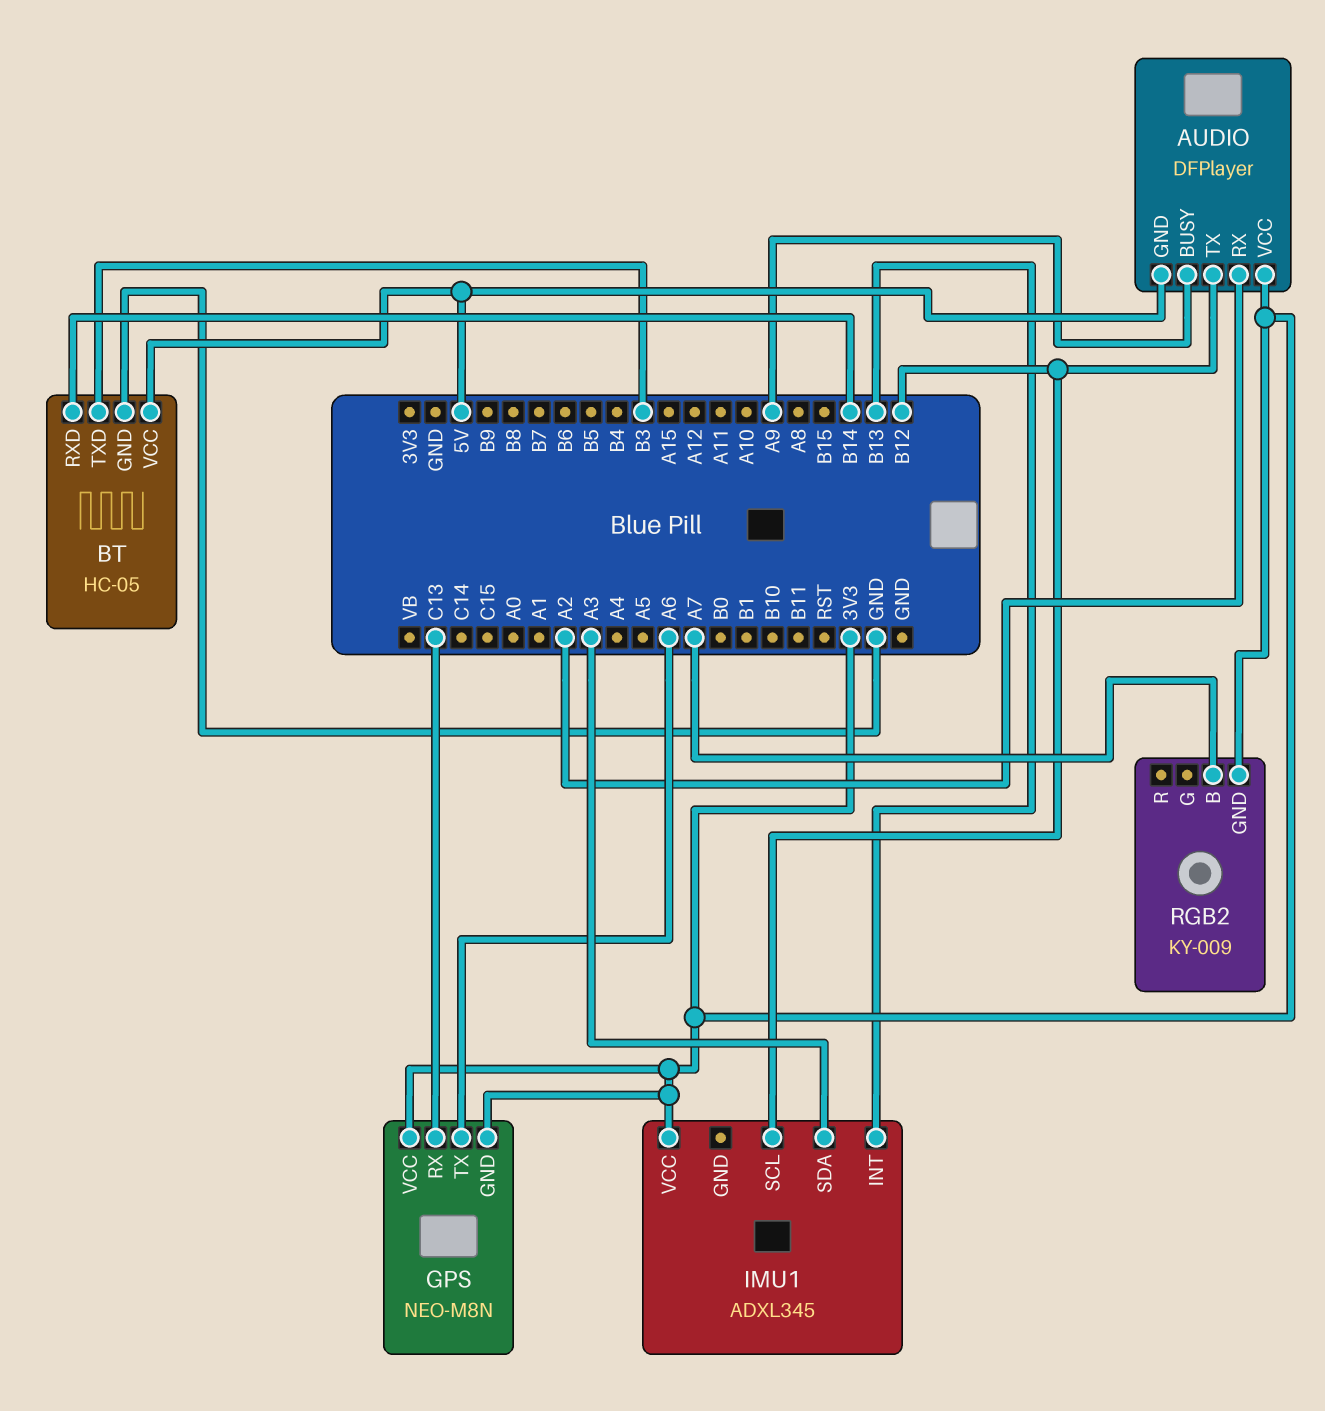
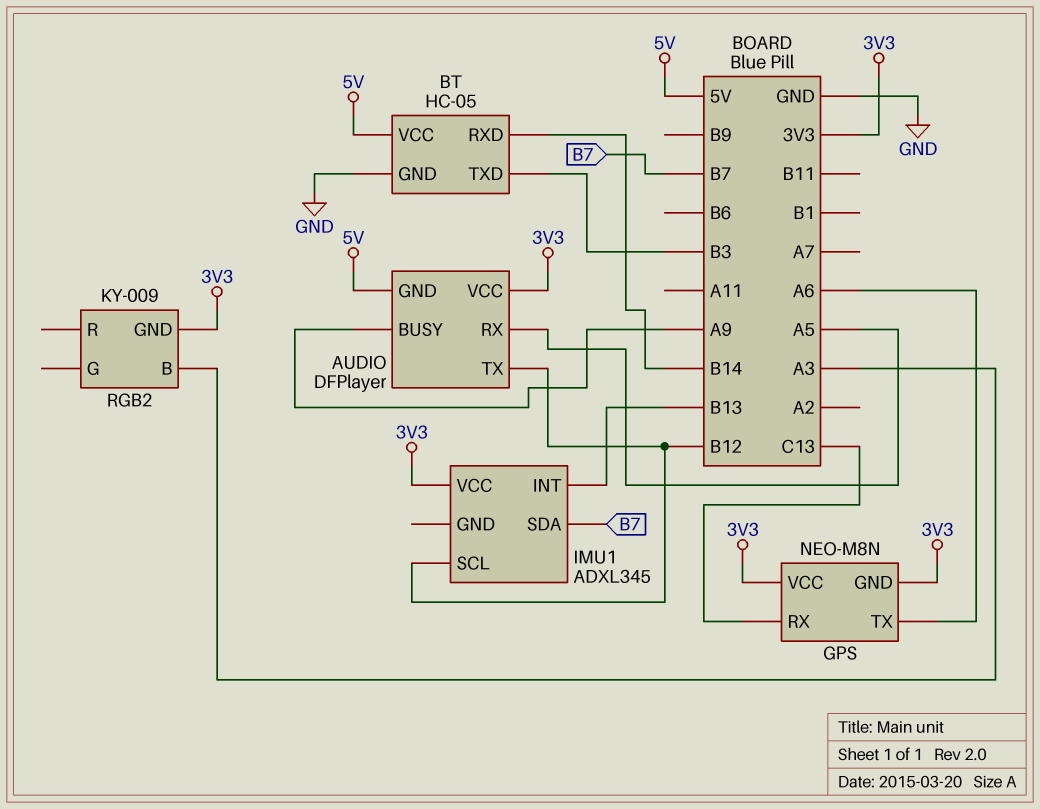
AUDIO pin RX: A2 -> A5
IMU1 pin SDA: A3 -> B7
RGB2 pin B: A7 -> A3

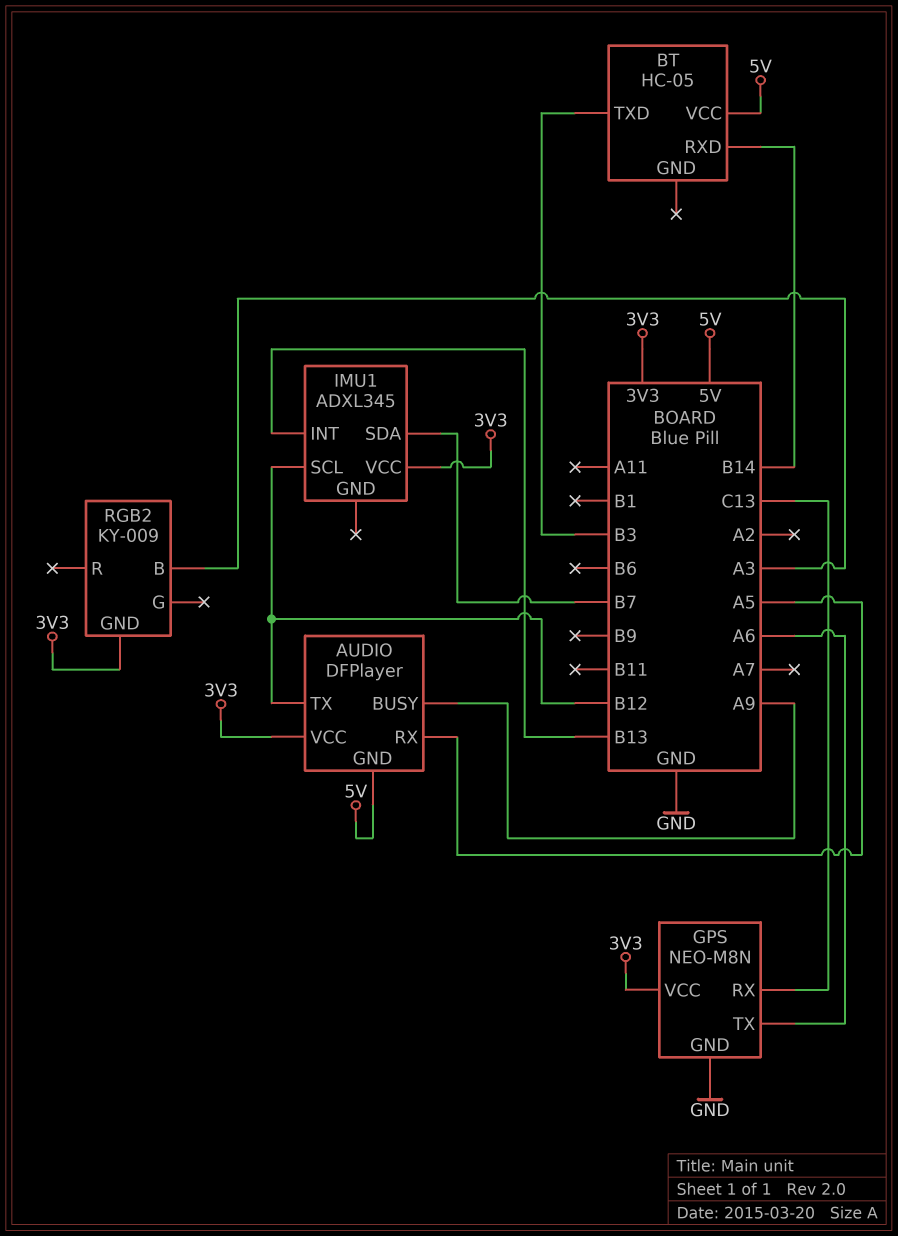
BT pin GND: GND -> none
GPS pin GND: 3V3 -> GND

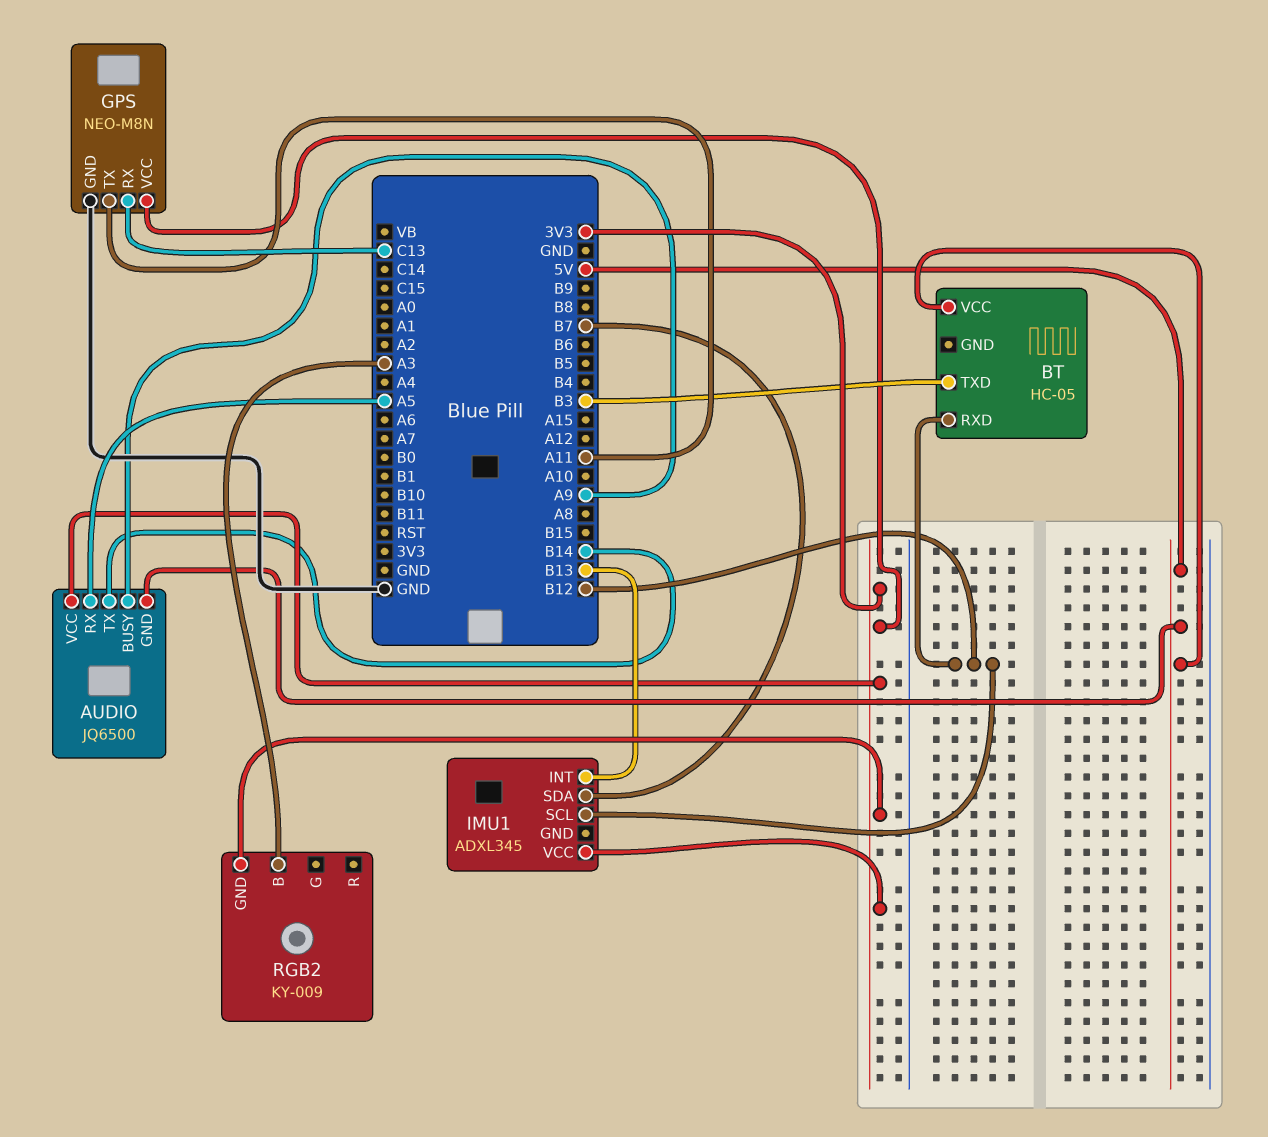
AUDIO: DFPlayer -> JQ6500
AUDIO pin TX: B12 -> B14
BT pin RXD: B14 -> B12
GPS pin TX: A6 -> A11

